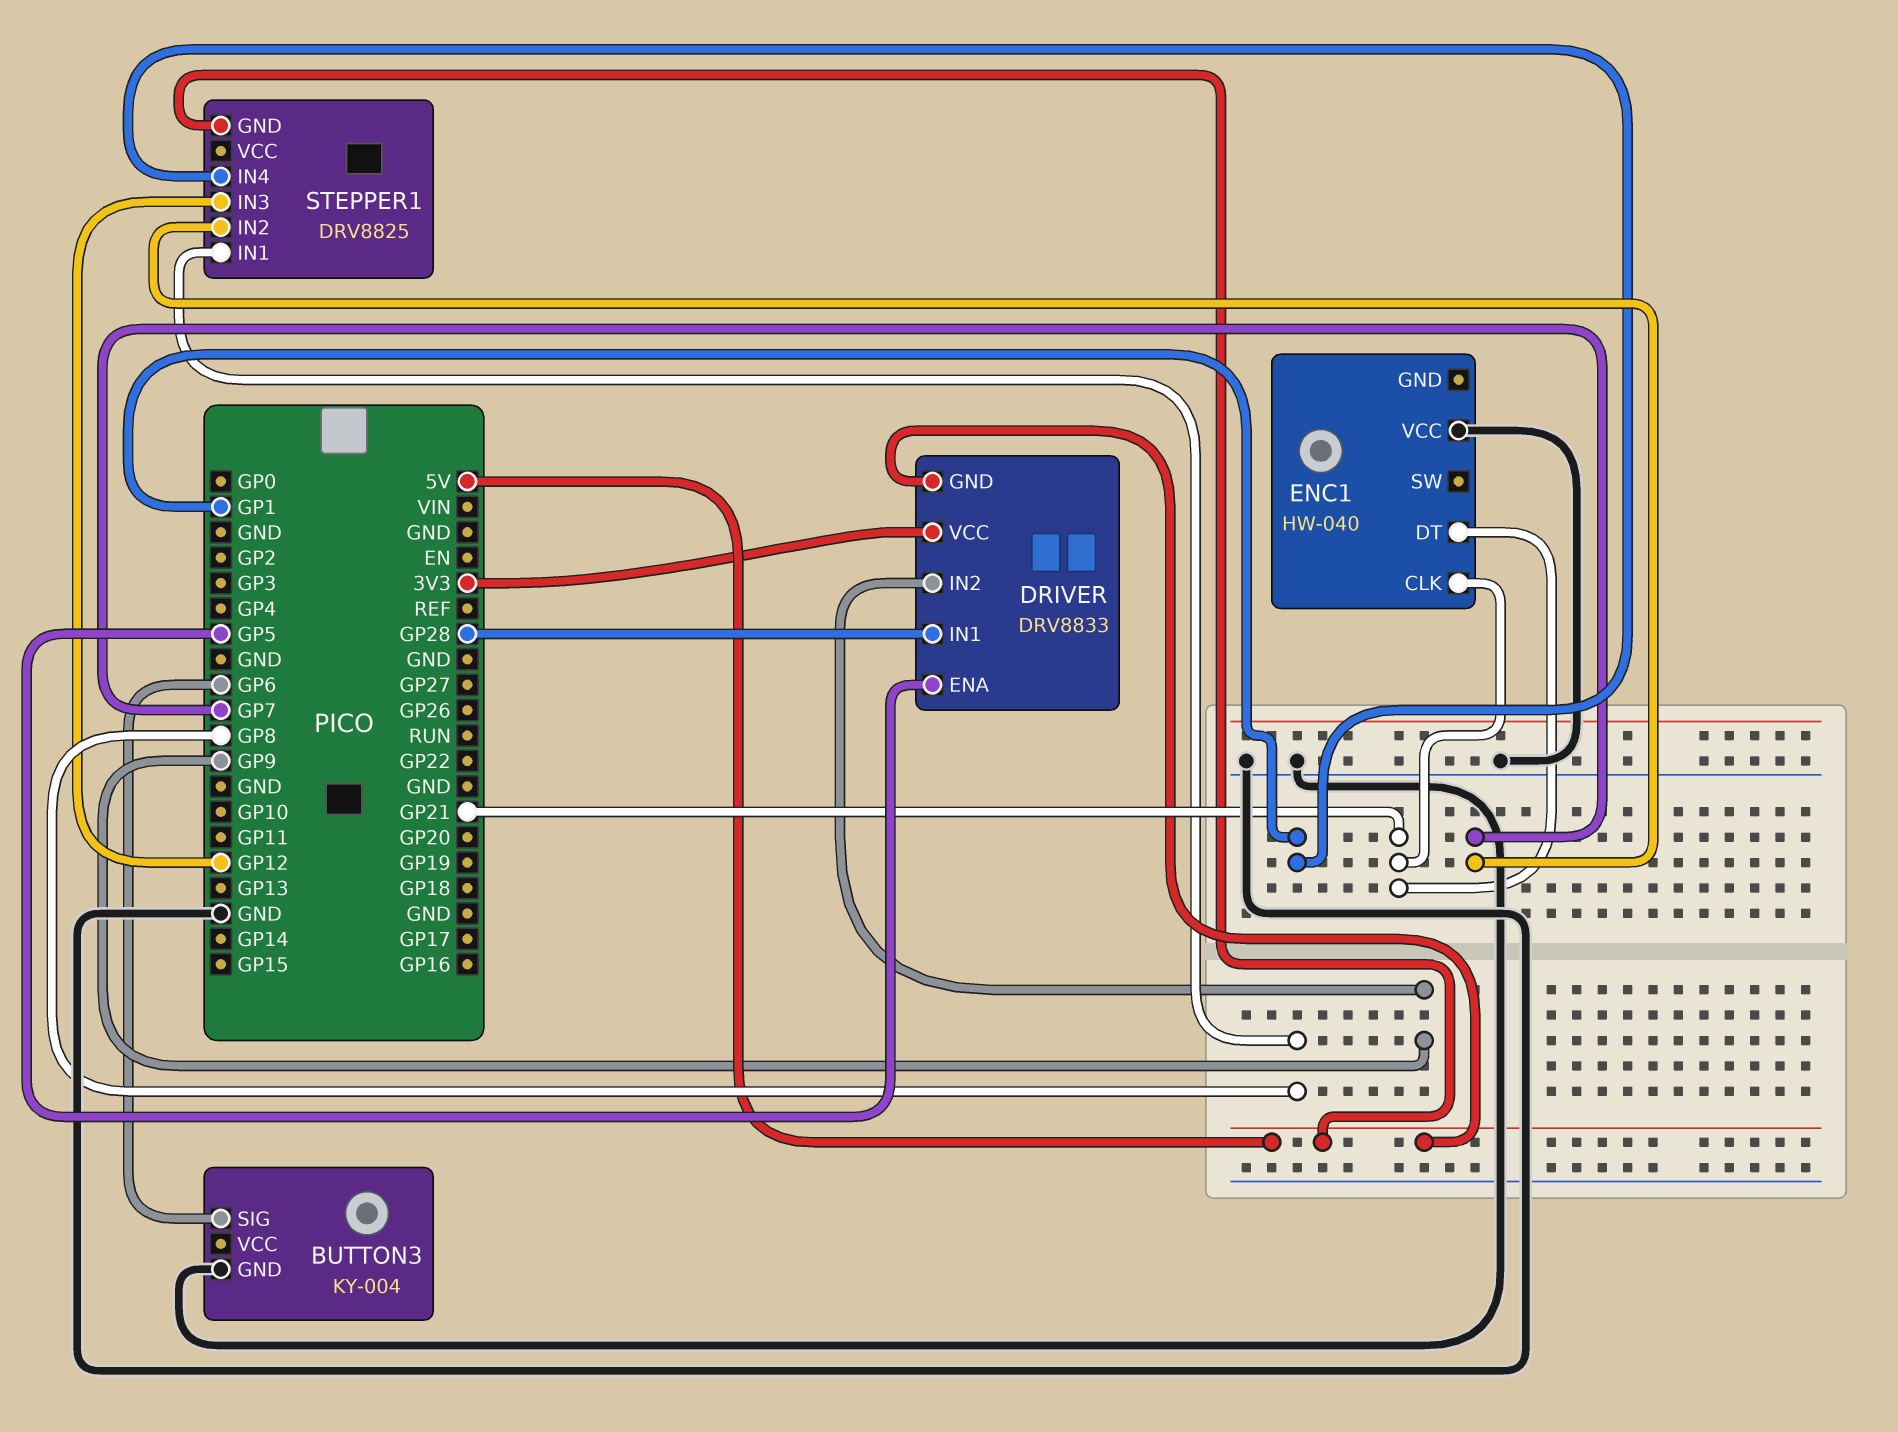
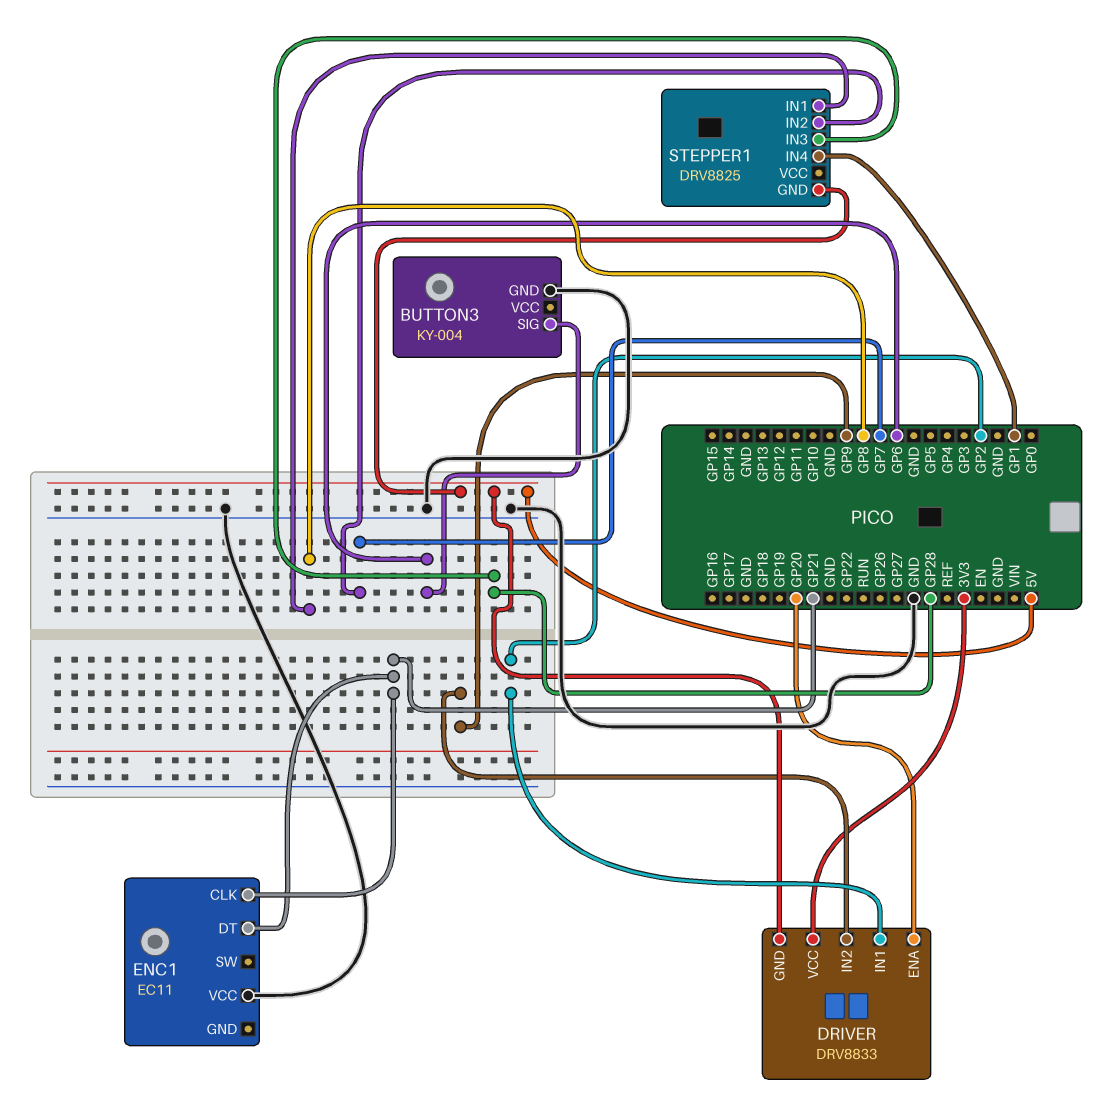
DRIVER pin ENA: GP5 -> GP20
DRIVER pin IN1: GP28 -> GP2
ENC1: HW-040 -> EC11
STEPPER1 pin IN3: GP12 -> GP28

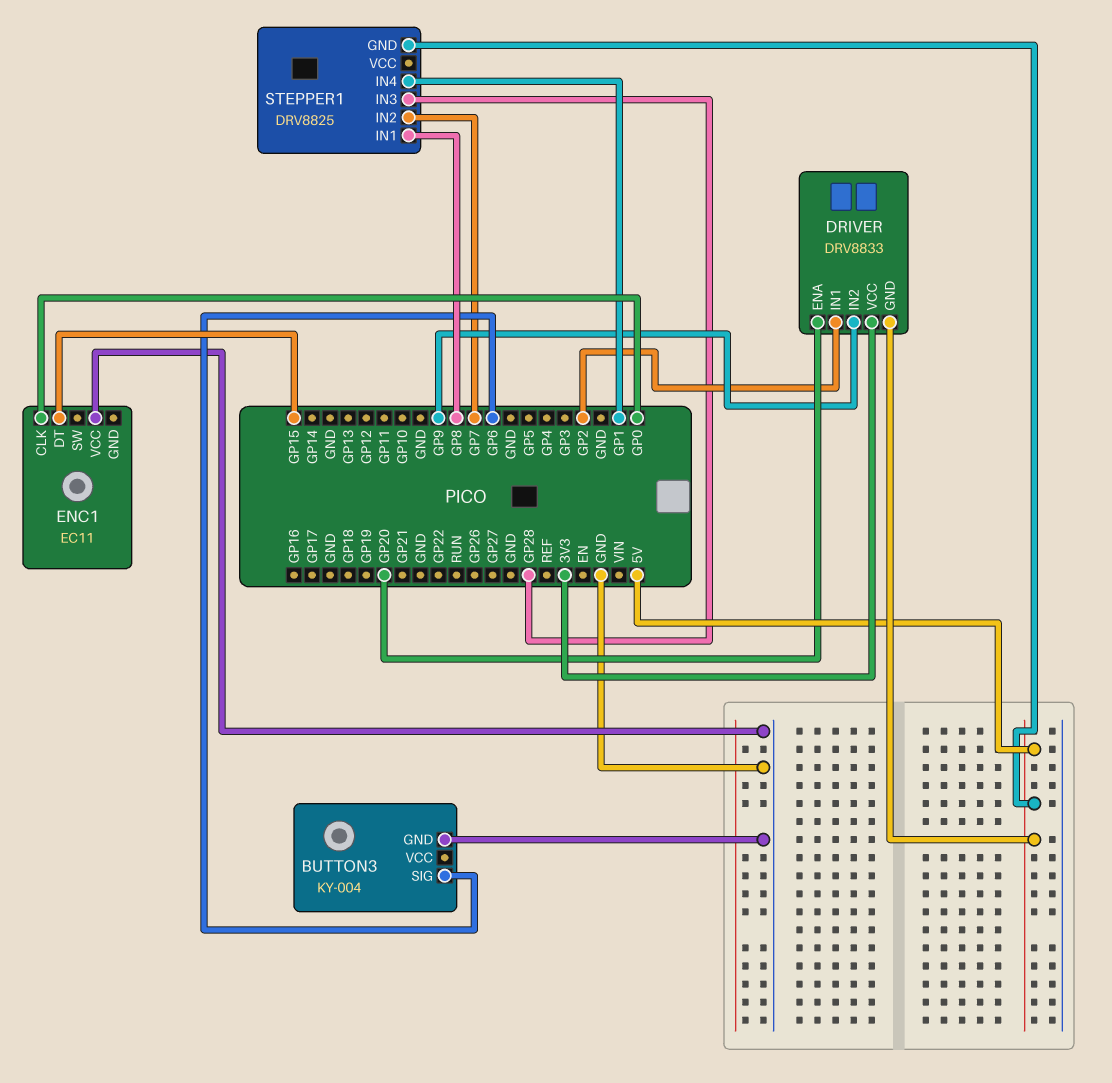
ENC1 pin CLK: GP21 -> GP0
ENC1 pin DT: GP21 -> GP15

